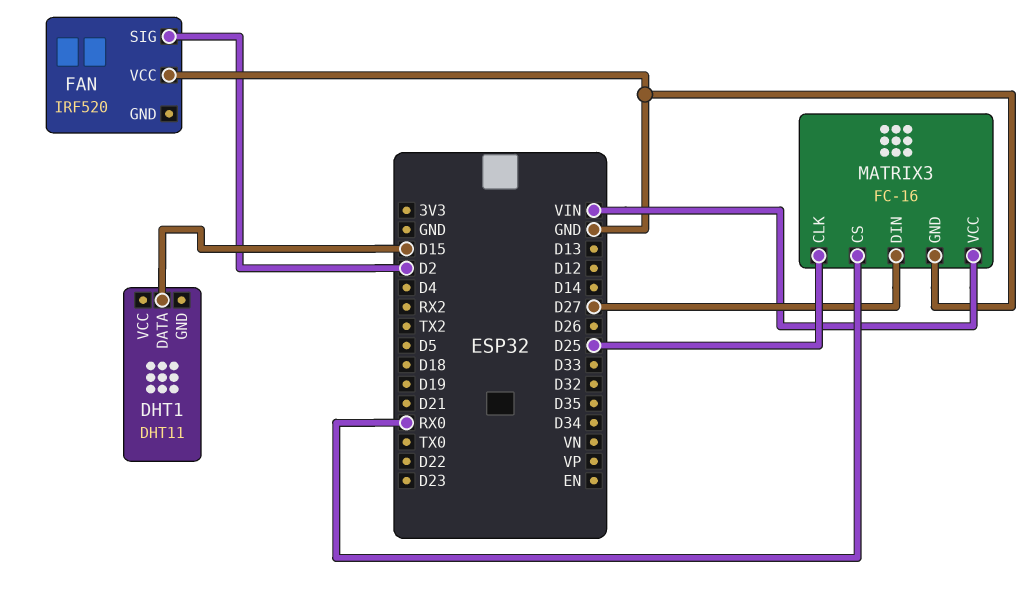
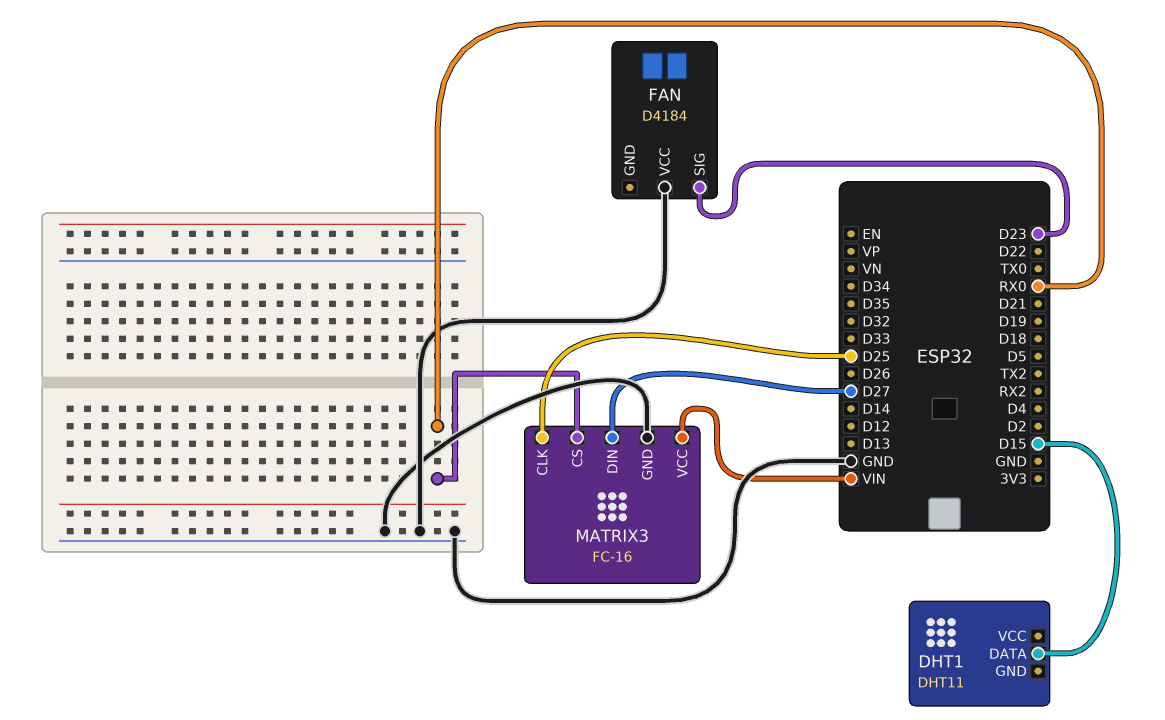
FAN: IRF520 -> D4184
FAN pin SIG: D2 -> D23

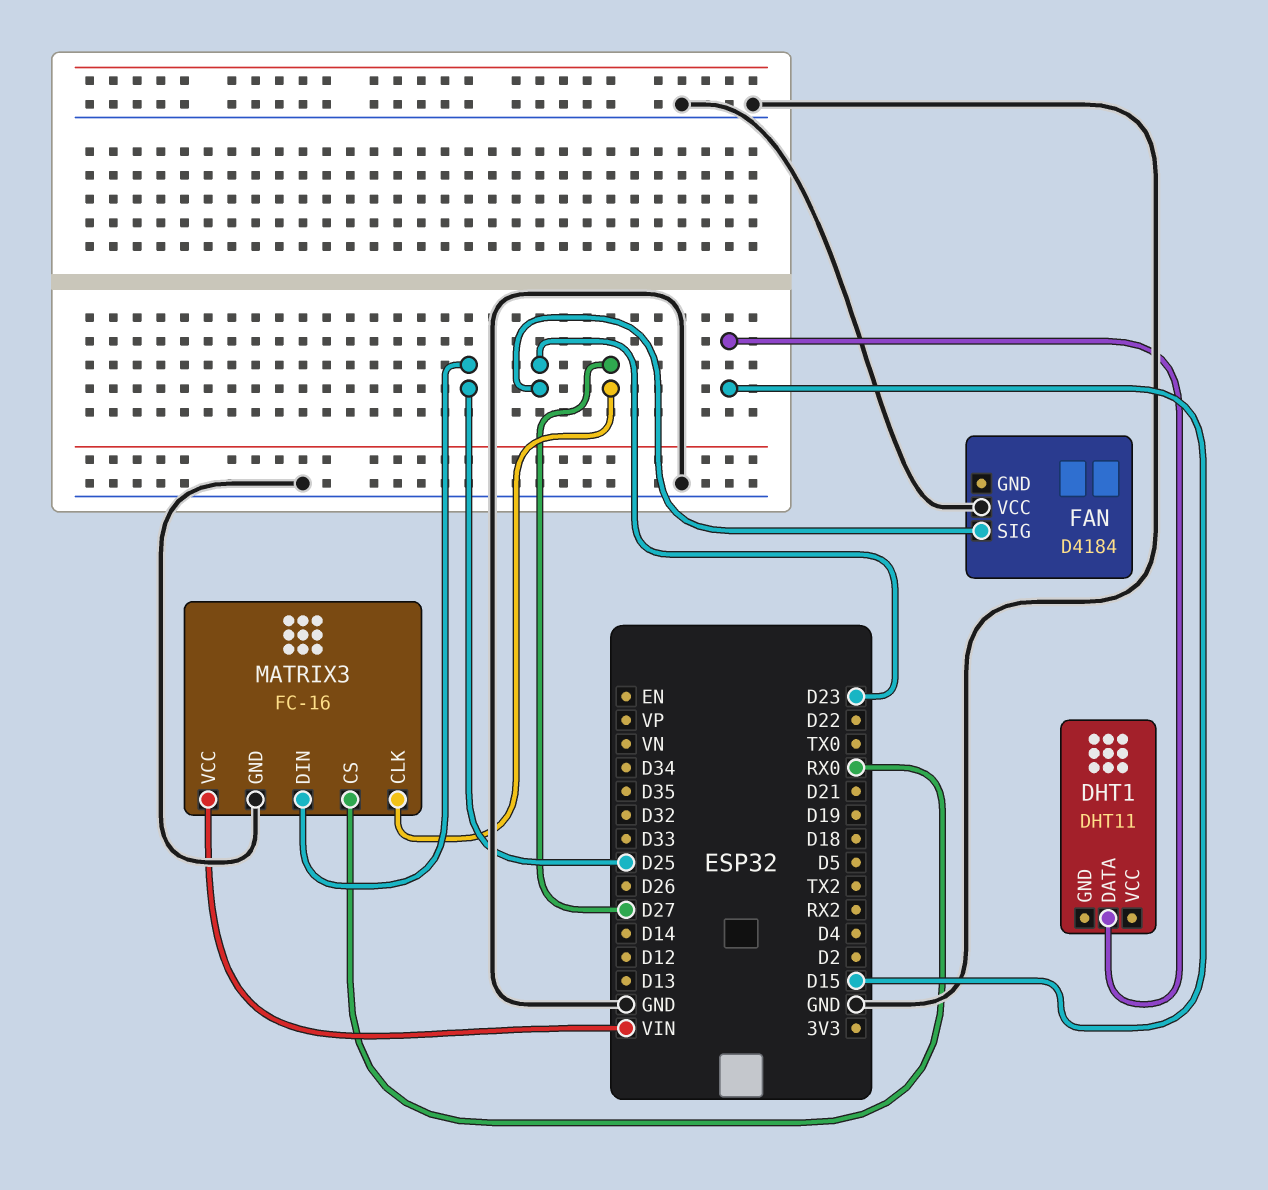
MATRIX3 pin CLK: D25 -> D27
MATRIX3 pin DIN: D27 -> D25

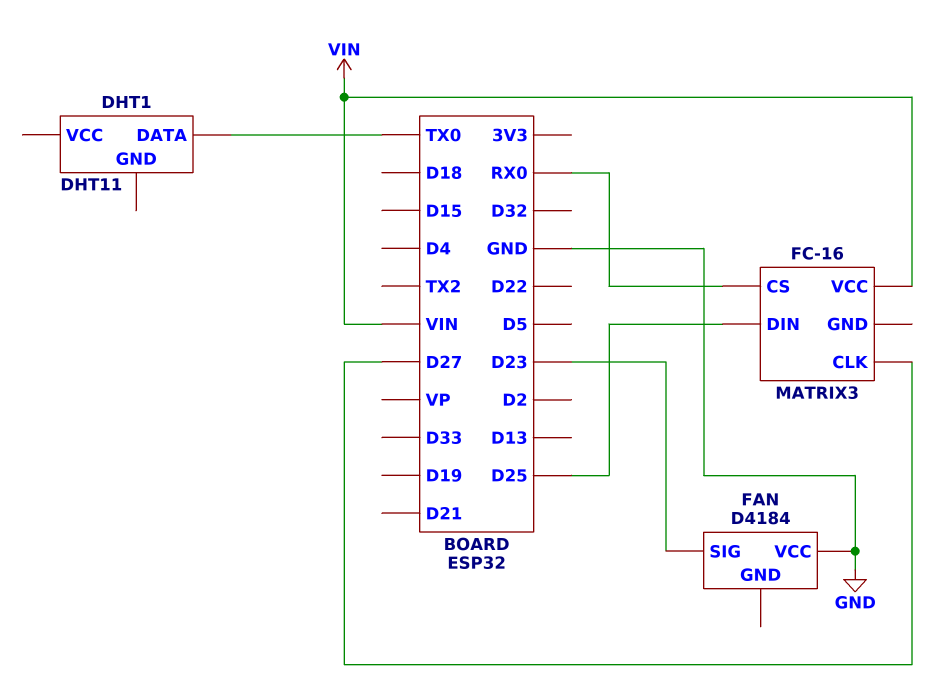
DHT1 pin DATA: D15 -> TX0
MATRIX3 pin GND: GND -> none

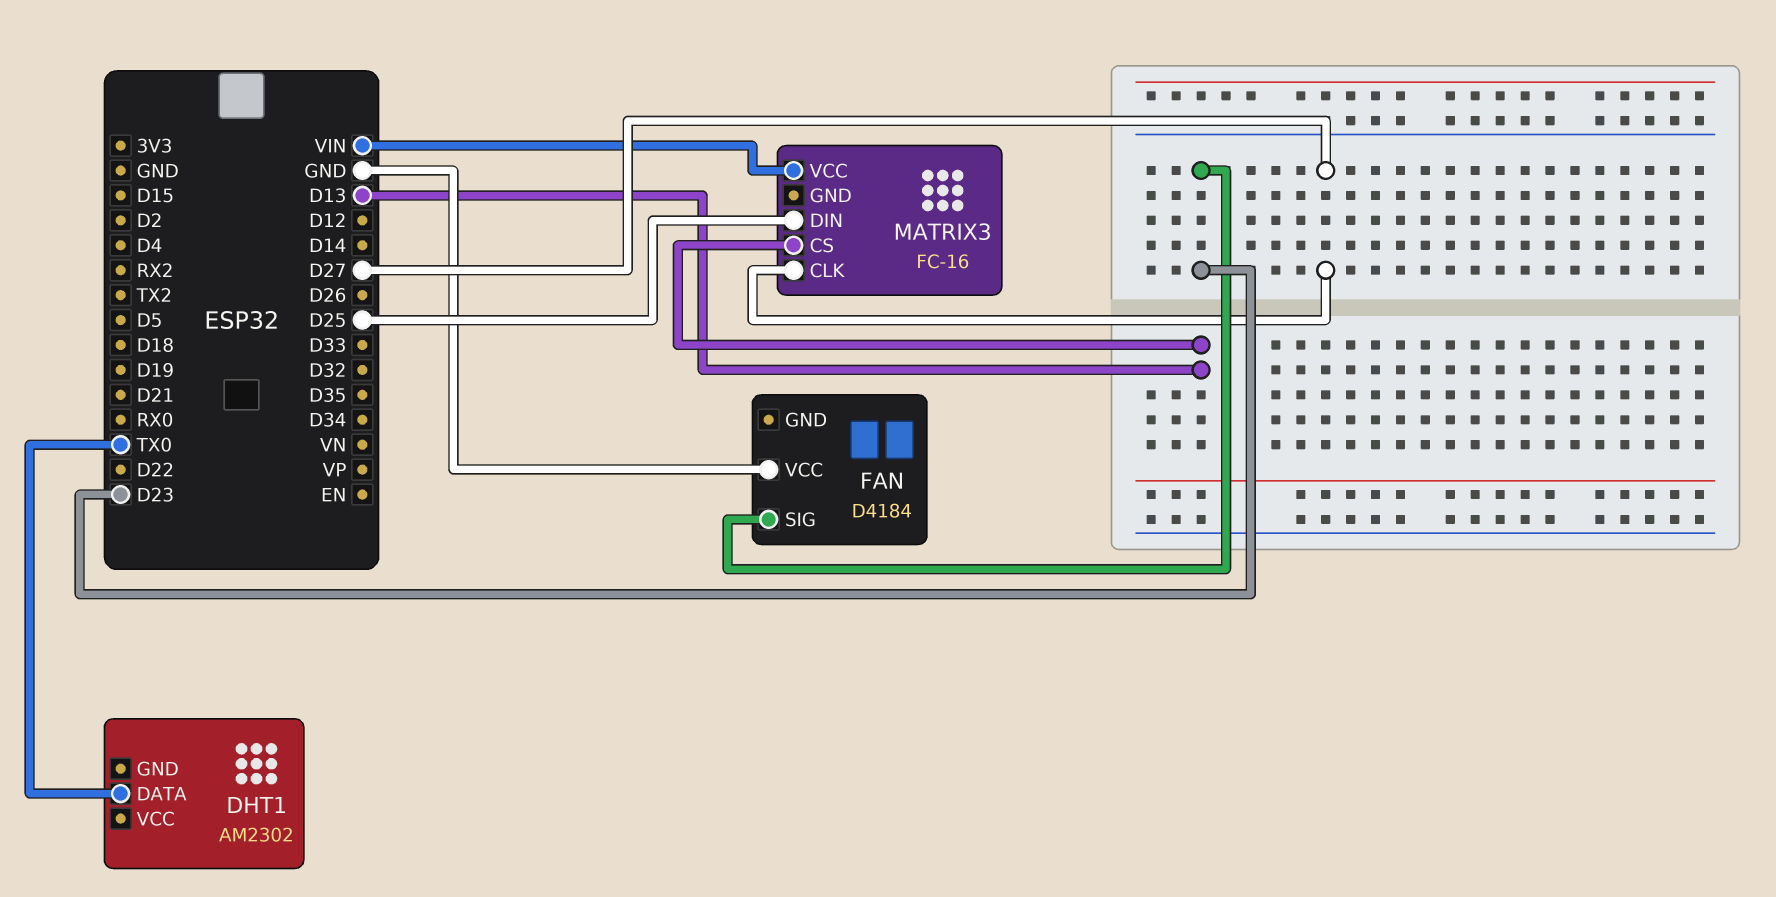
DHT1: DHT11 -> AM2302
MATRIX3 pin CS: RX0 -> D13

